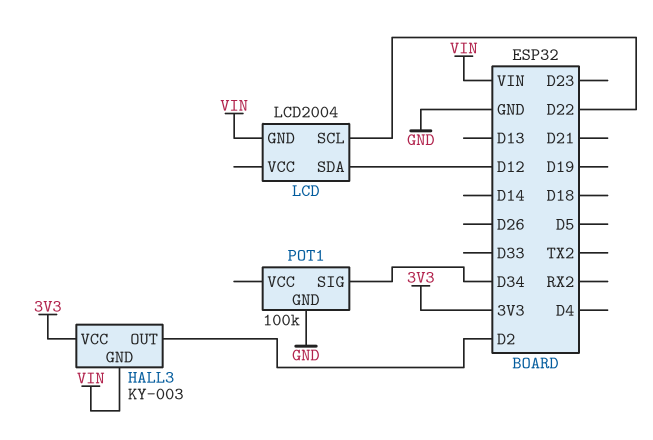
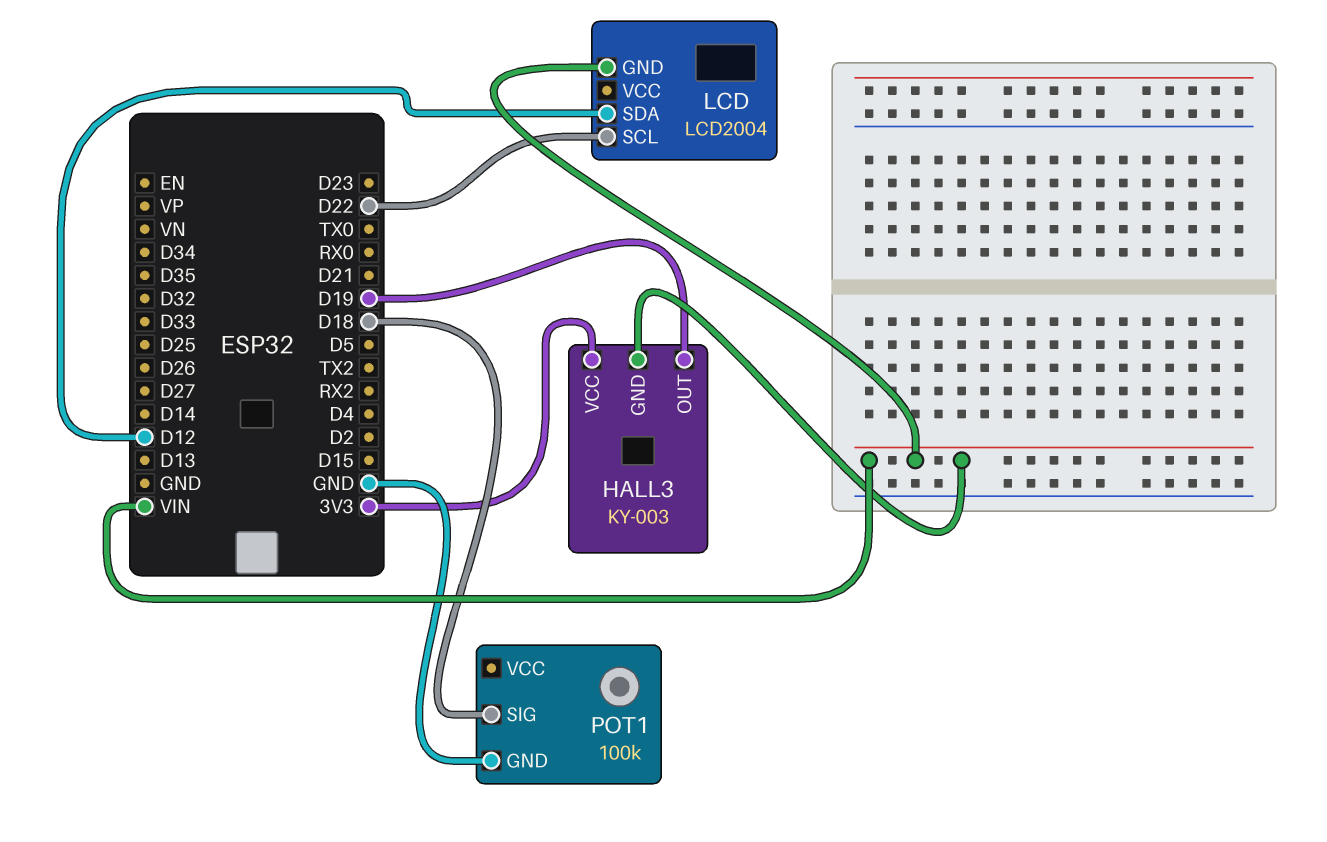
HALL3 pin OUT: D2 -> D19
POT1 pin SIG: D34 -> D18

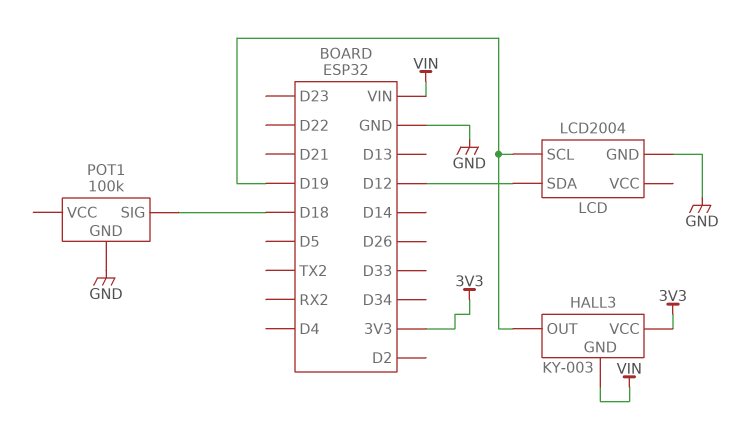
LCD pin GND: VIN -> GND
LCD pin SCL: D22 -> D19

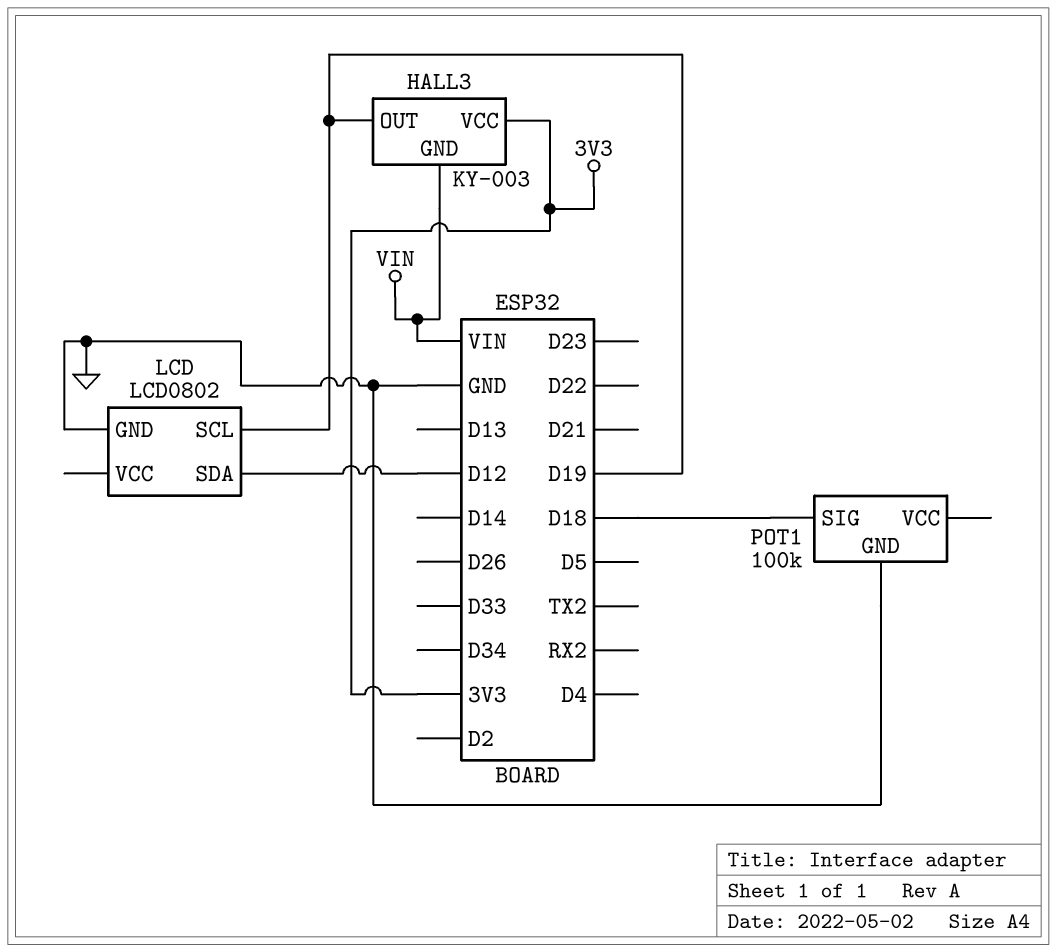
LCD: LCD2004 -> LCD0802

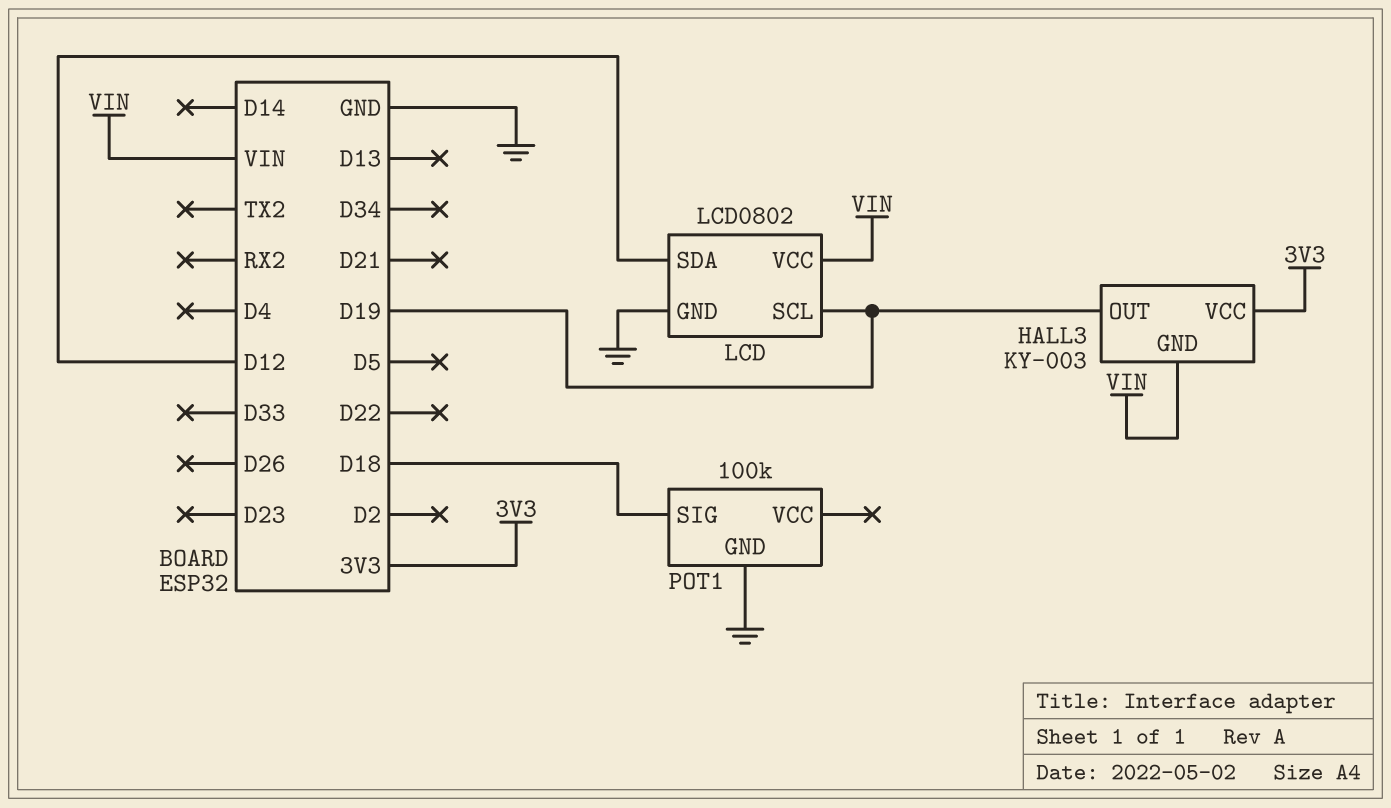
LCD pin VCC: none -> VIN

